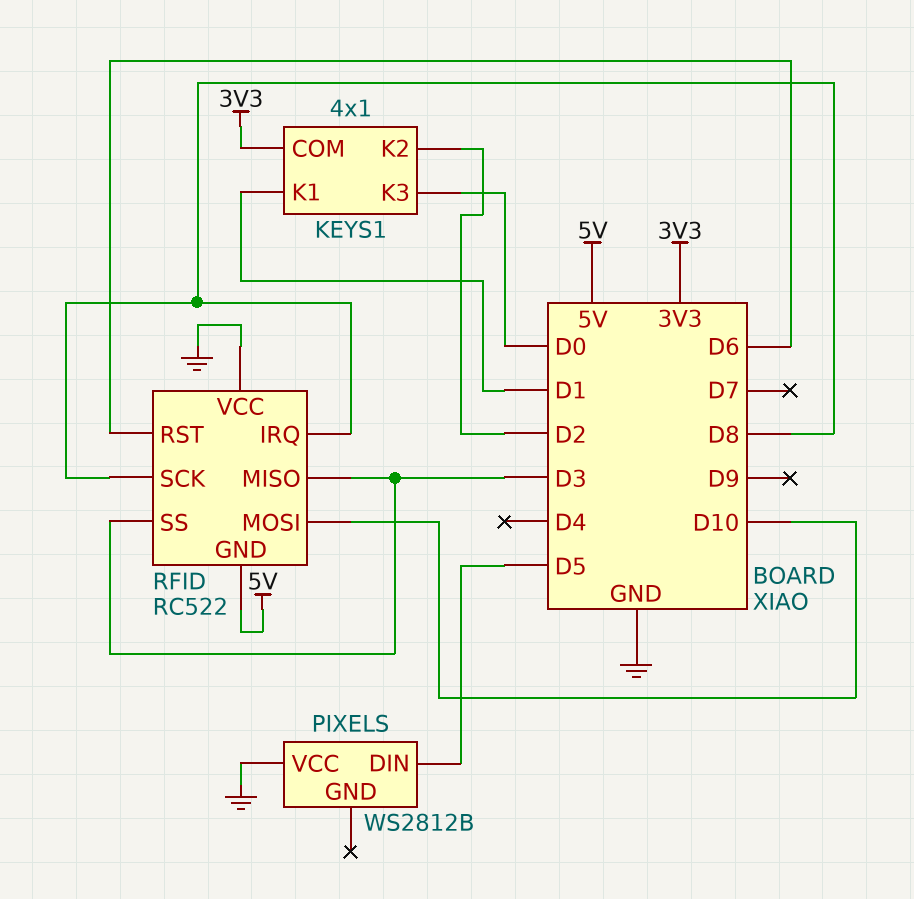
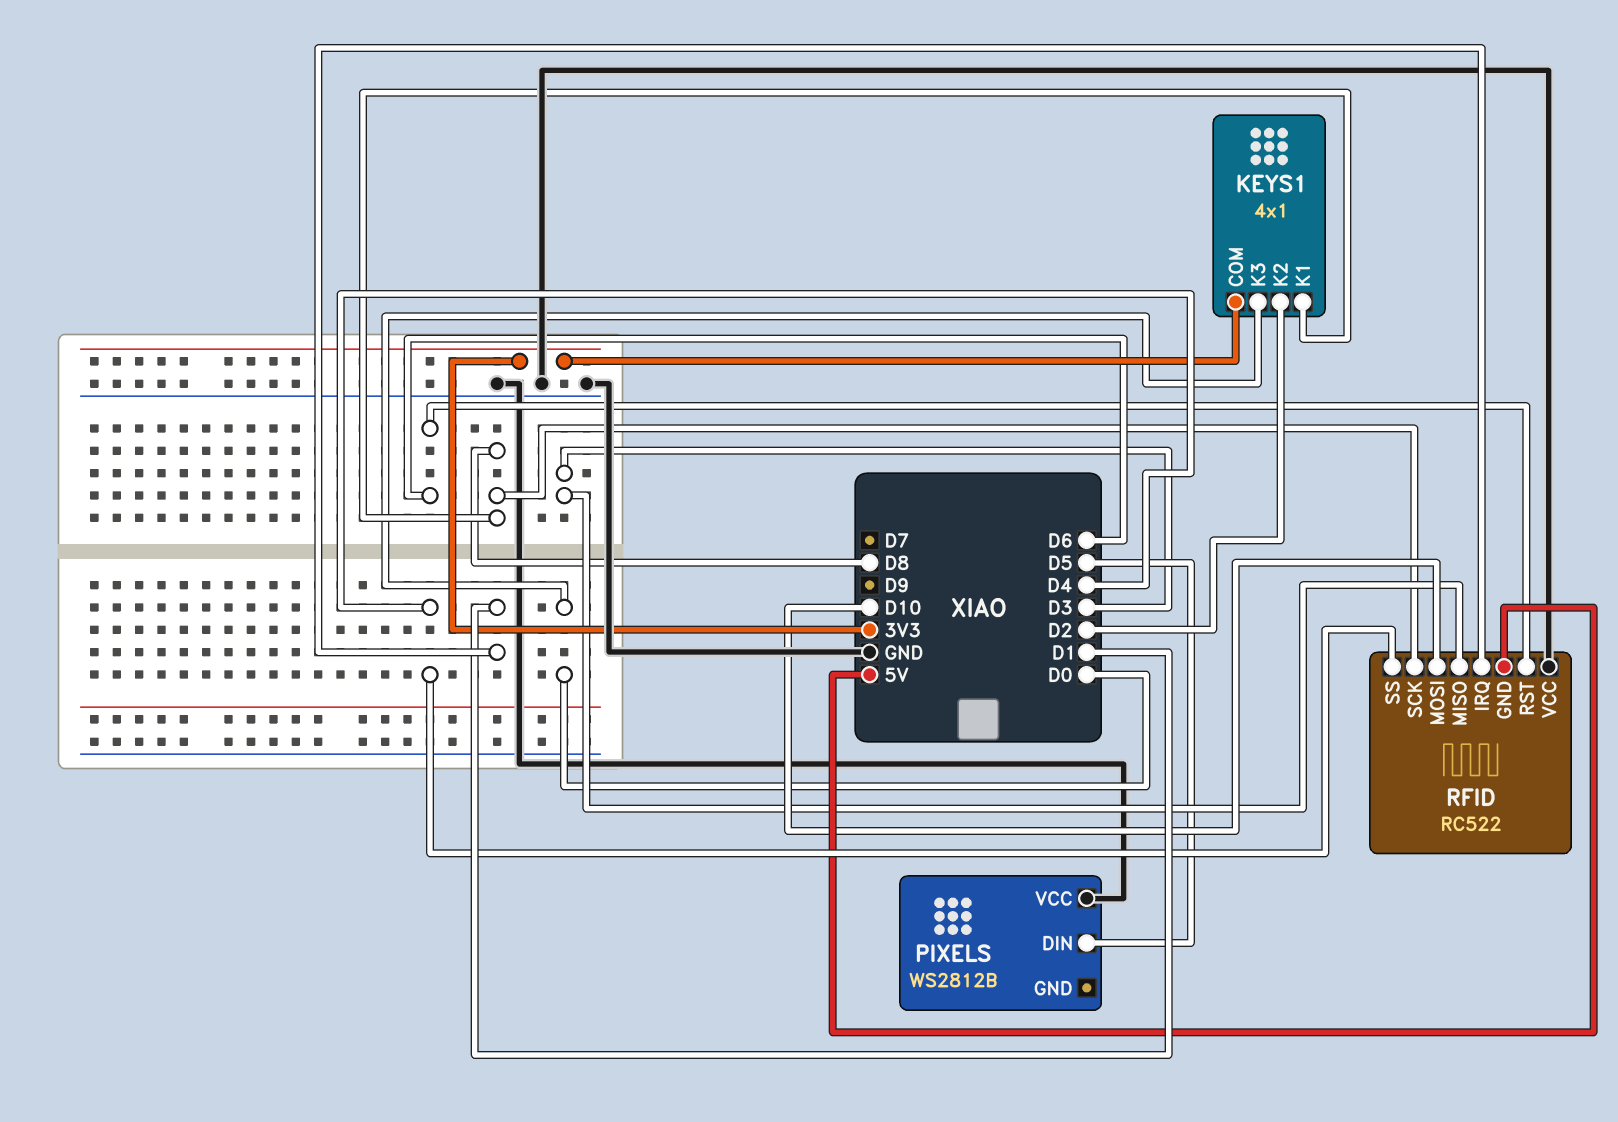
KEYS1 pin K1: D1 -> D8
RFID pin IRQ: D8 -> D1
RFID pin SS: D3 -> D4

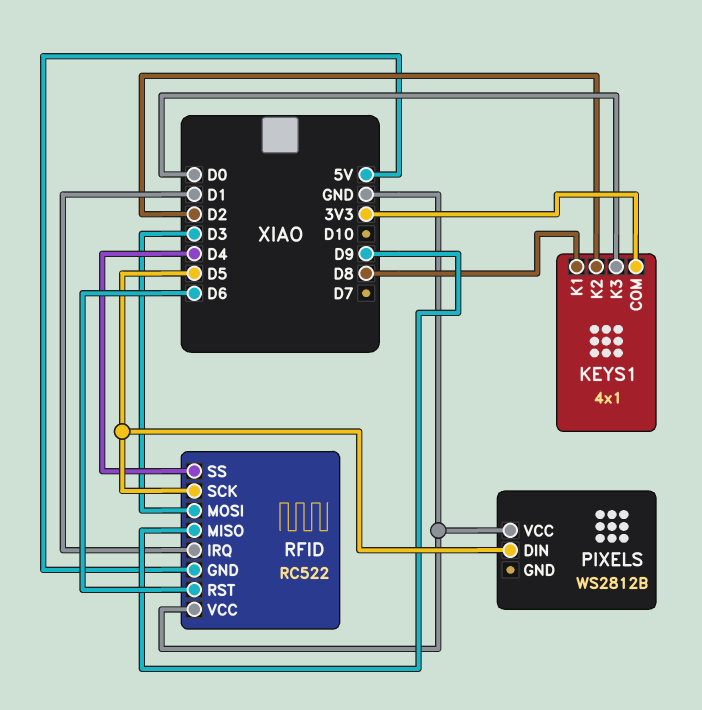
RFID pin MISO: D3 -> D9
RFID pin MOSI: D10 -> D3
RFID pin SCK: D8 -> D5

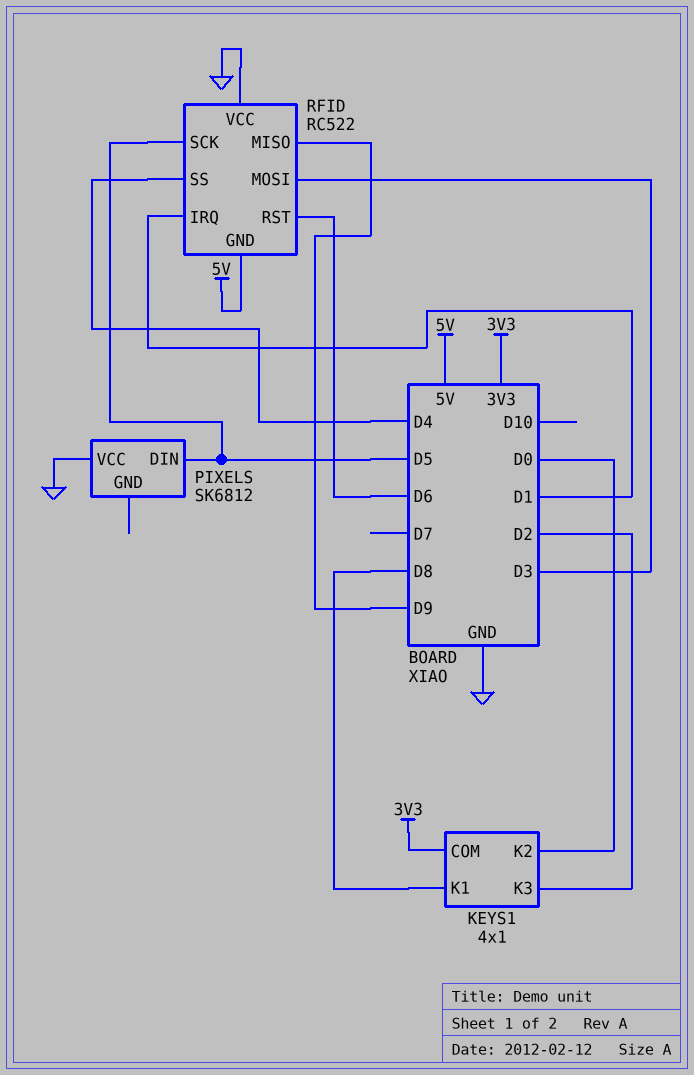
KEYS1 pin K2: D2 -> D0
KEYS1 pin K3: D0 -> D2
PIXELS: WS2812B -> SK6812

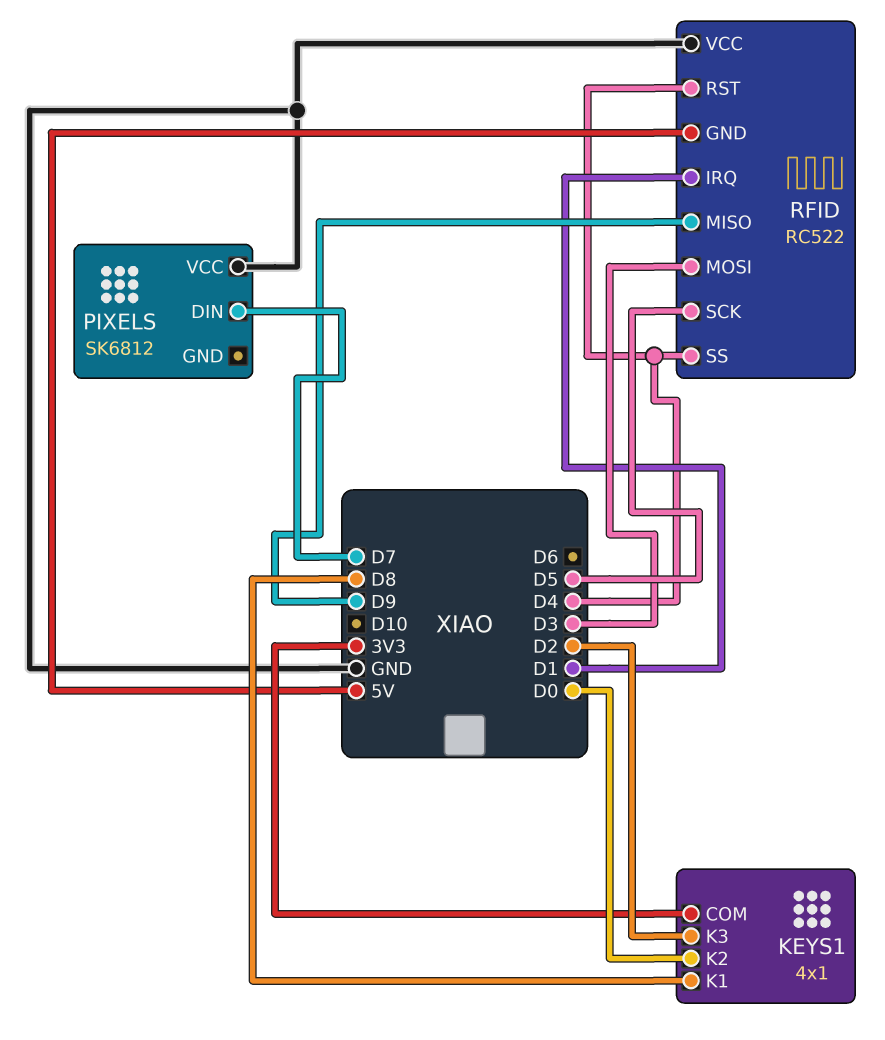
PIXELS pin DIN: D5 -> D7
RFID pin RST: D6 -> D4

